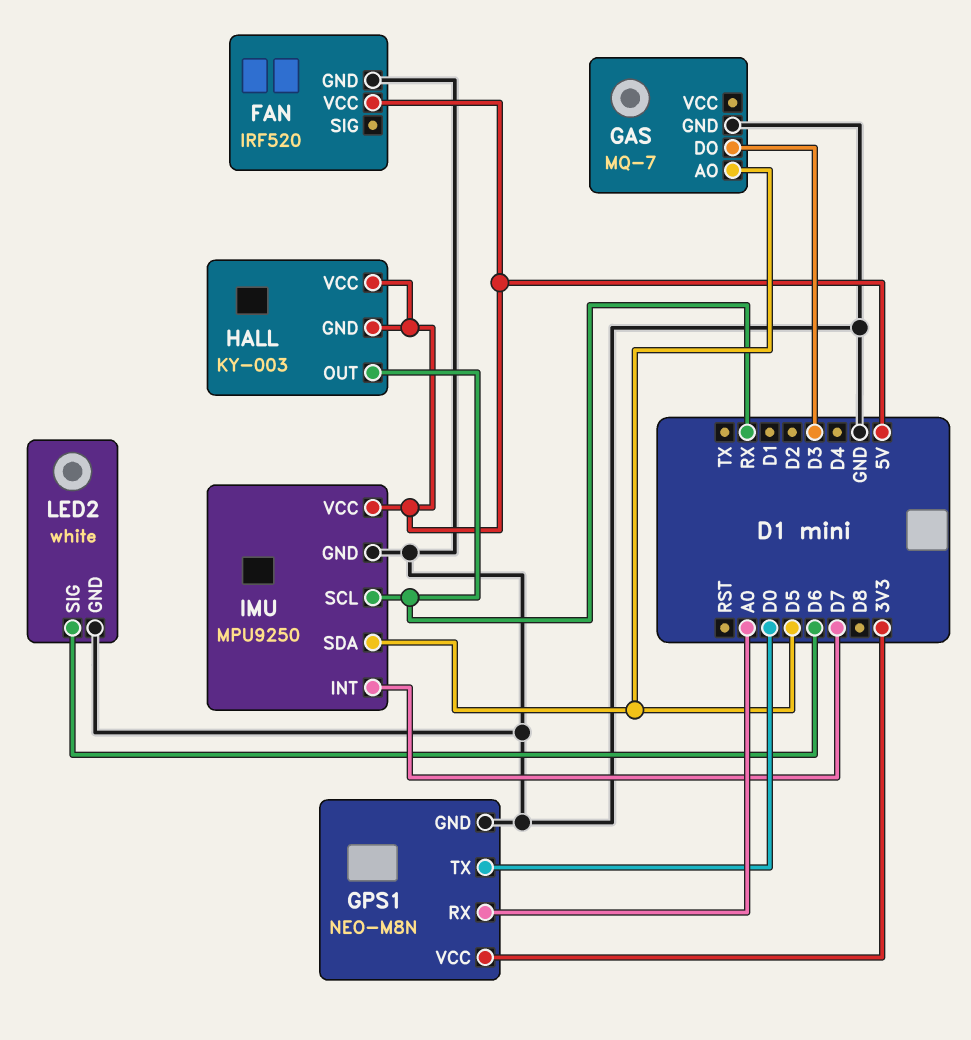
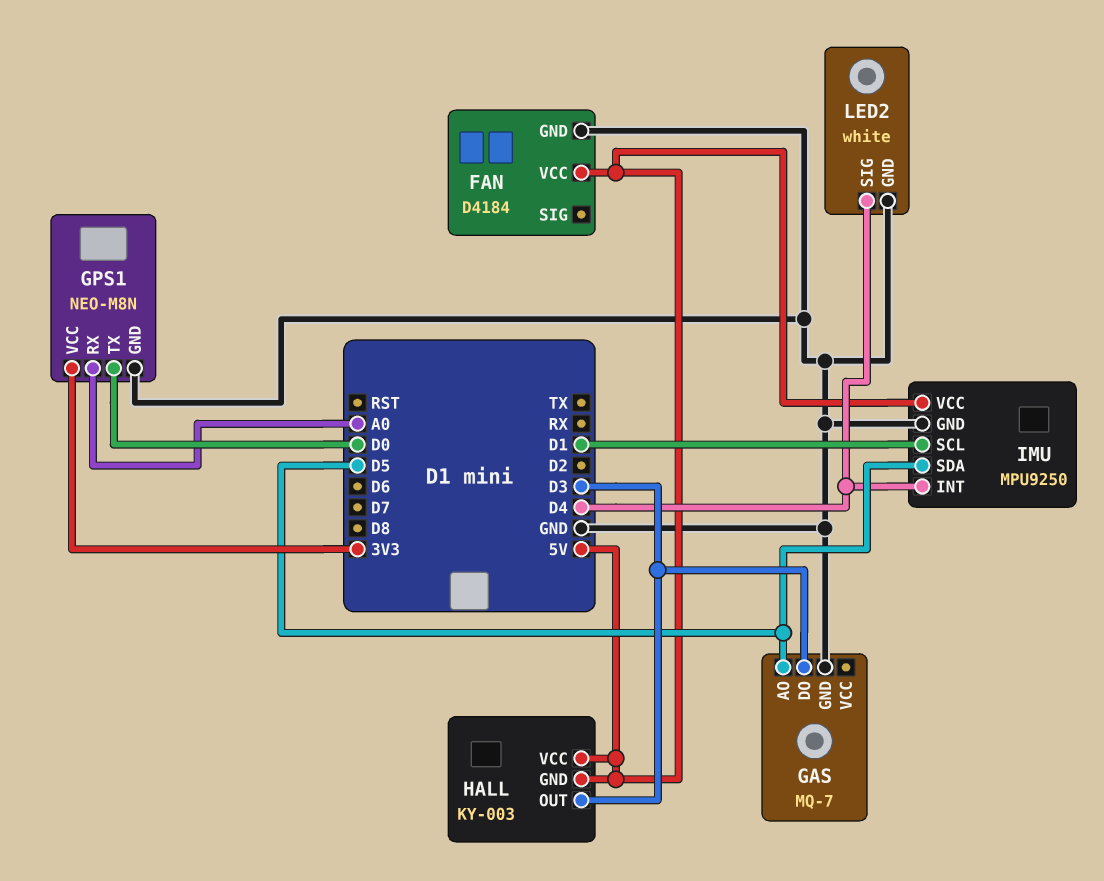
FAN: IRF520 -> D4184
HALL pin OUT: RX -> D3
IMU pin INT: D7 -> D4
IMU pin SCL: RX -> D1
LED2 pin SIG: D6 -> D4

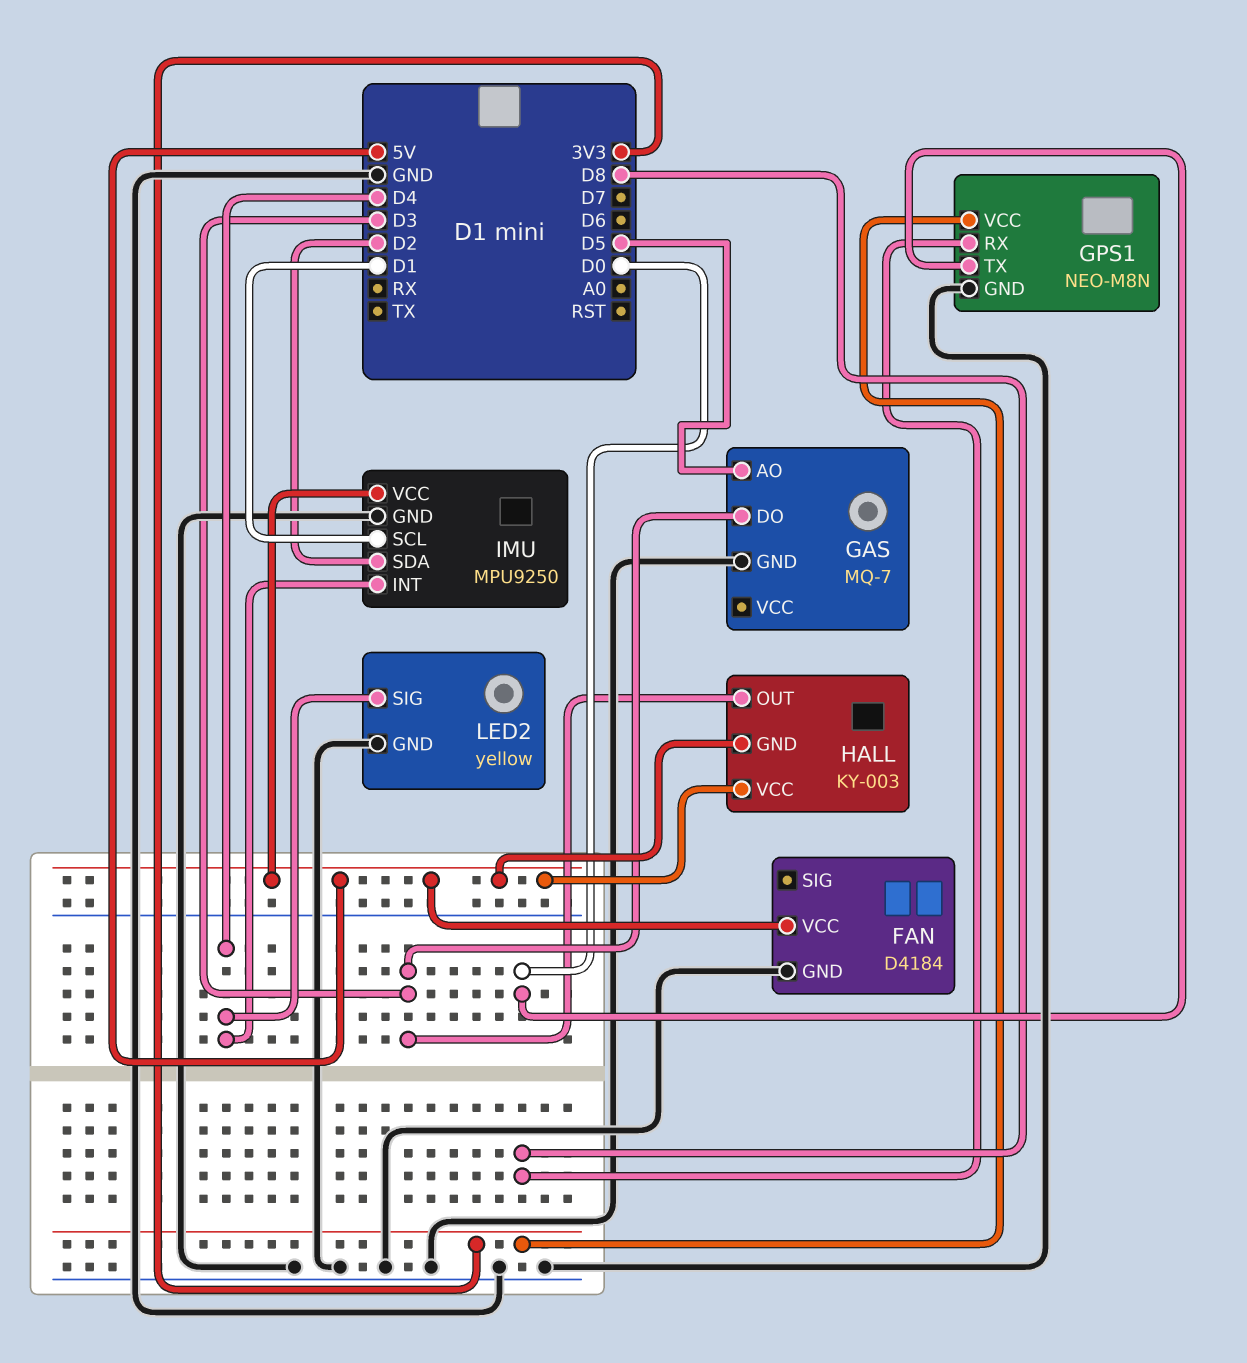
GPS1 pin RX: A0 -> D8
IMU pin SDA: D5 -> D2
LED2: white -> yellow

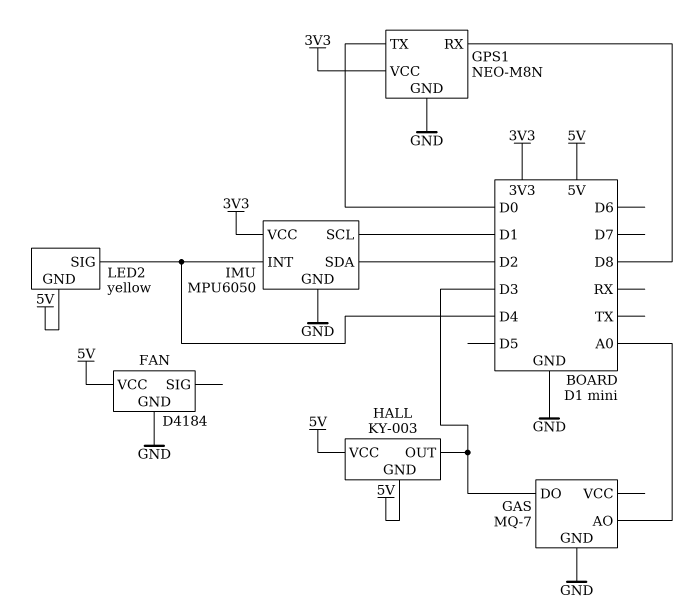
GAS pin AO: D5 -> A0
IMU: MPU9250 -> MPU6050
IMU pin VCC: 5V -> 3V3
LED2 pin GND: GND -> 5V

